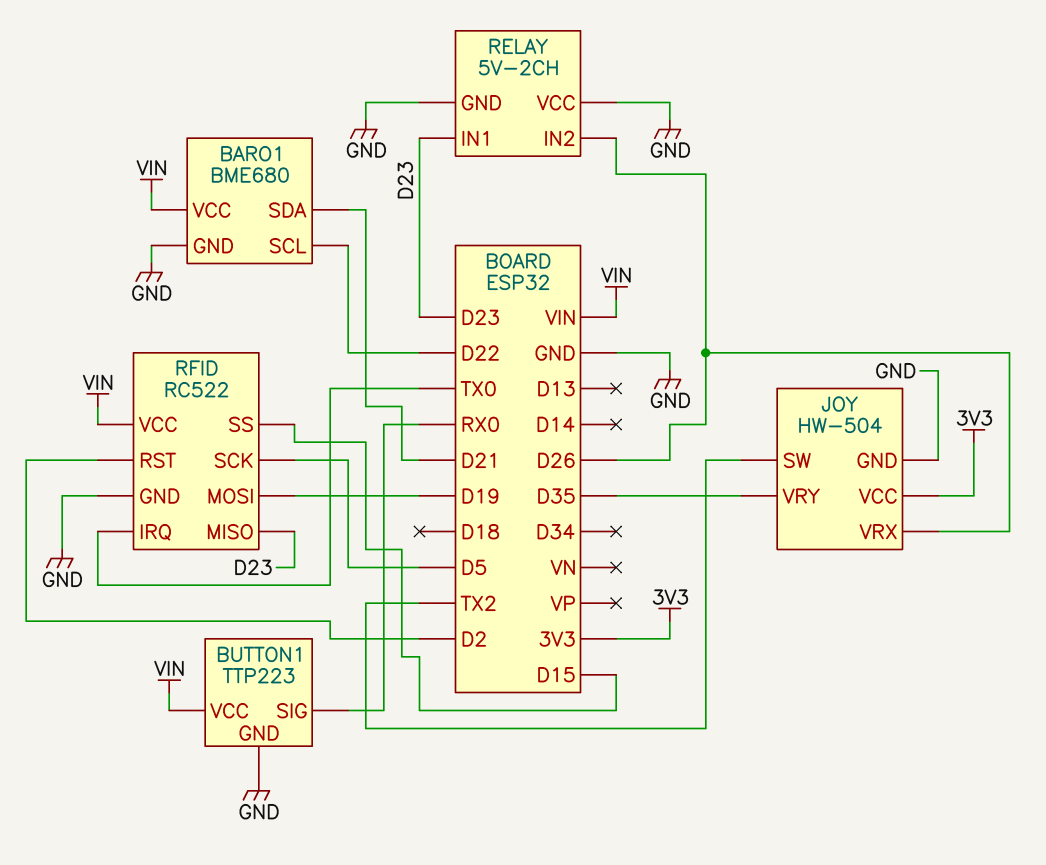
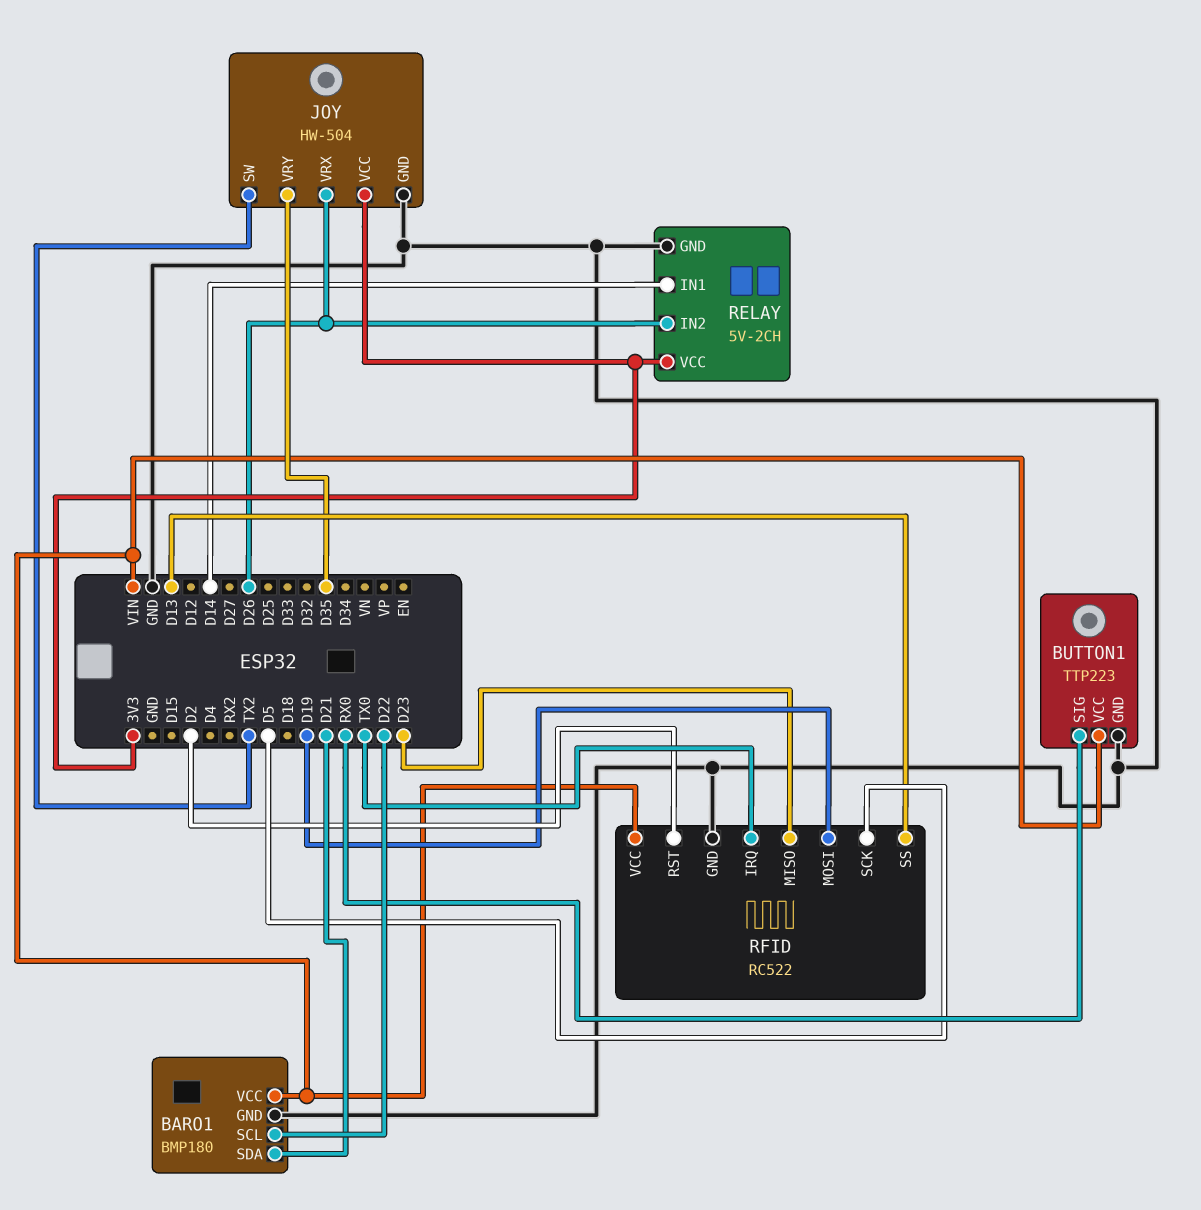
BARO1: BME680 -> BMP180
RELAY pin IN1: D23 -> D14
RELAY pin VCC: GND -> 3V3
RFID pin SS: D15 -> D13

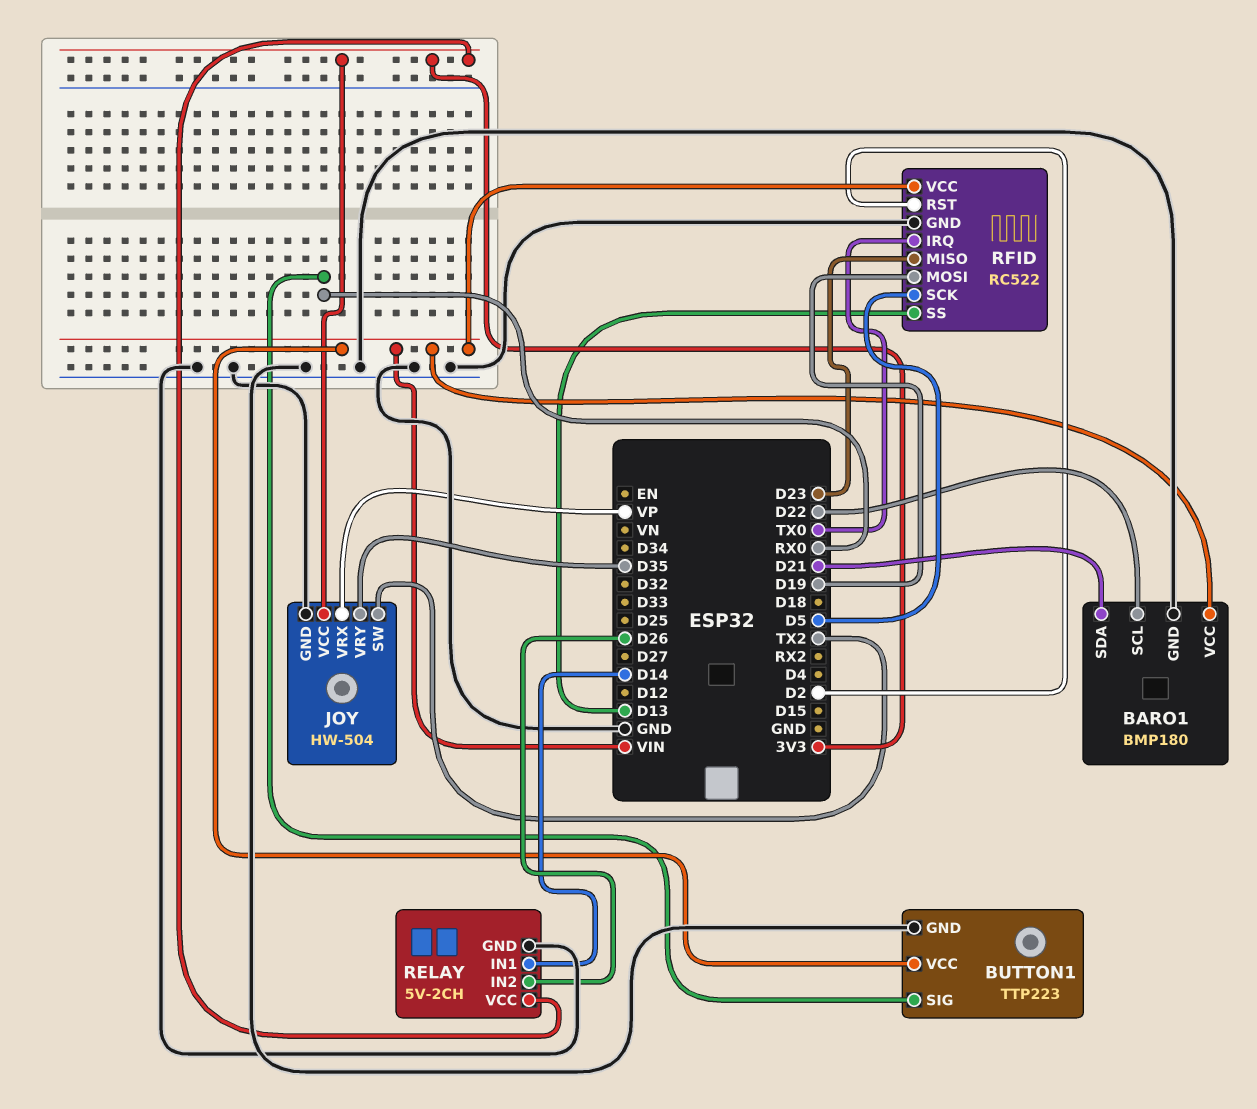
JOY pin VRX: D26 -> VP

